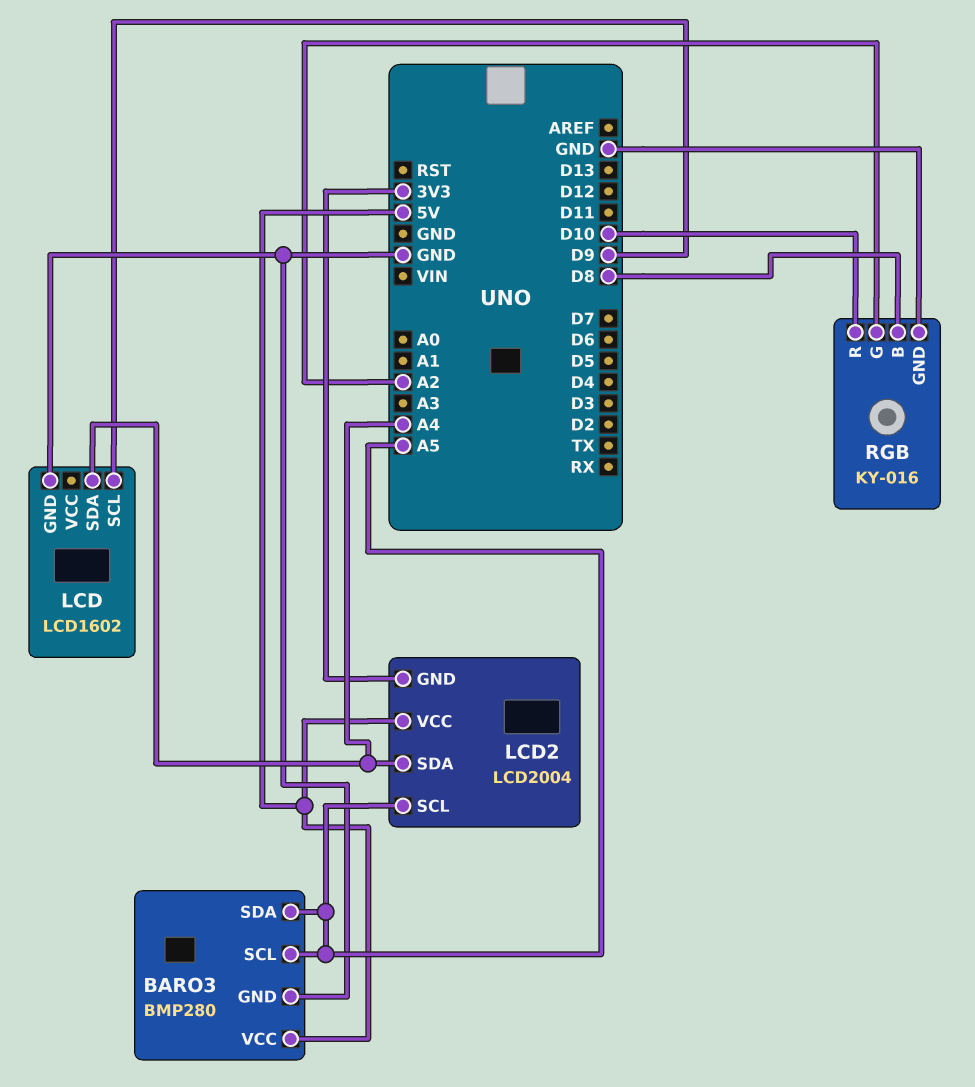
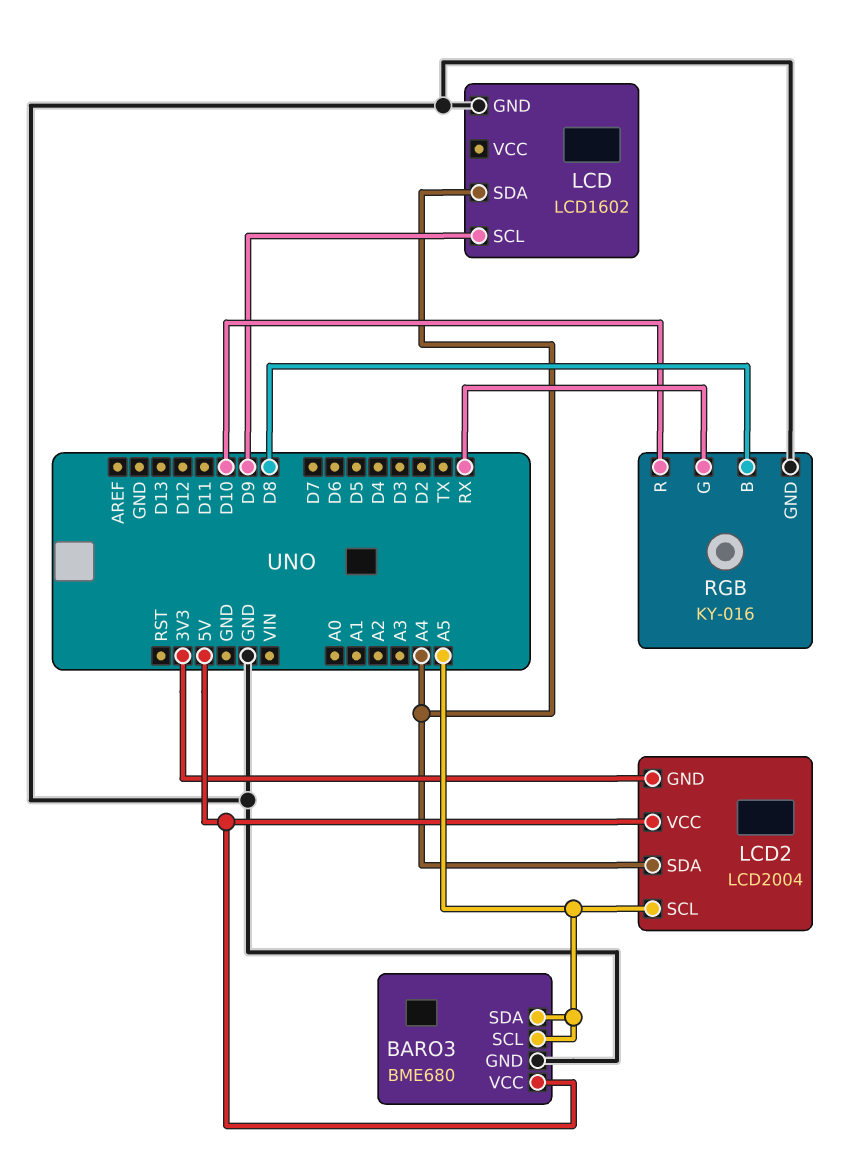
BARO3: BMP280 -> BME680
RGB pin G: A2 -> RX

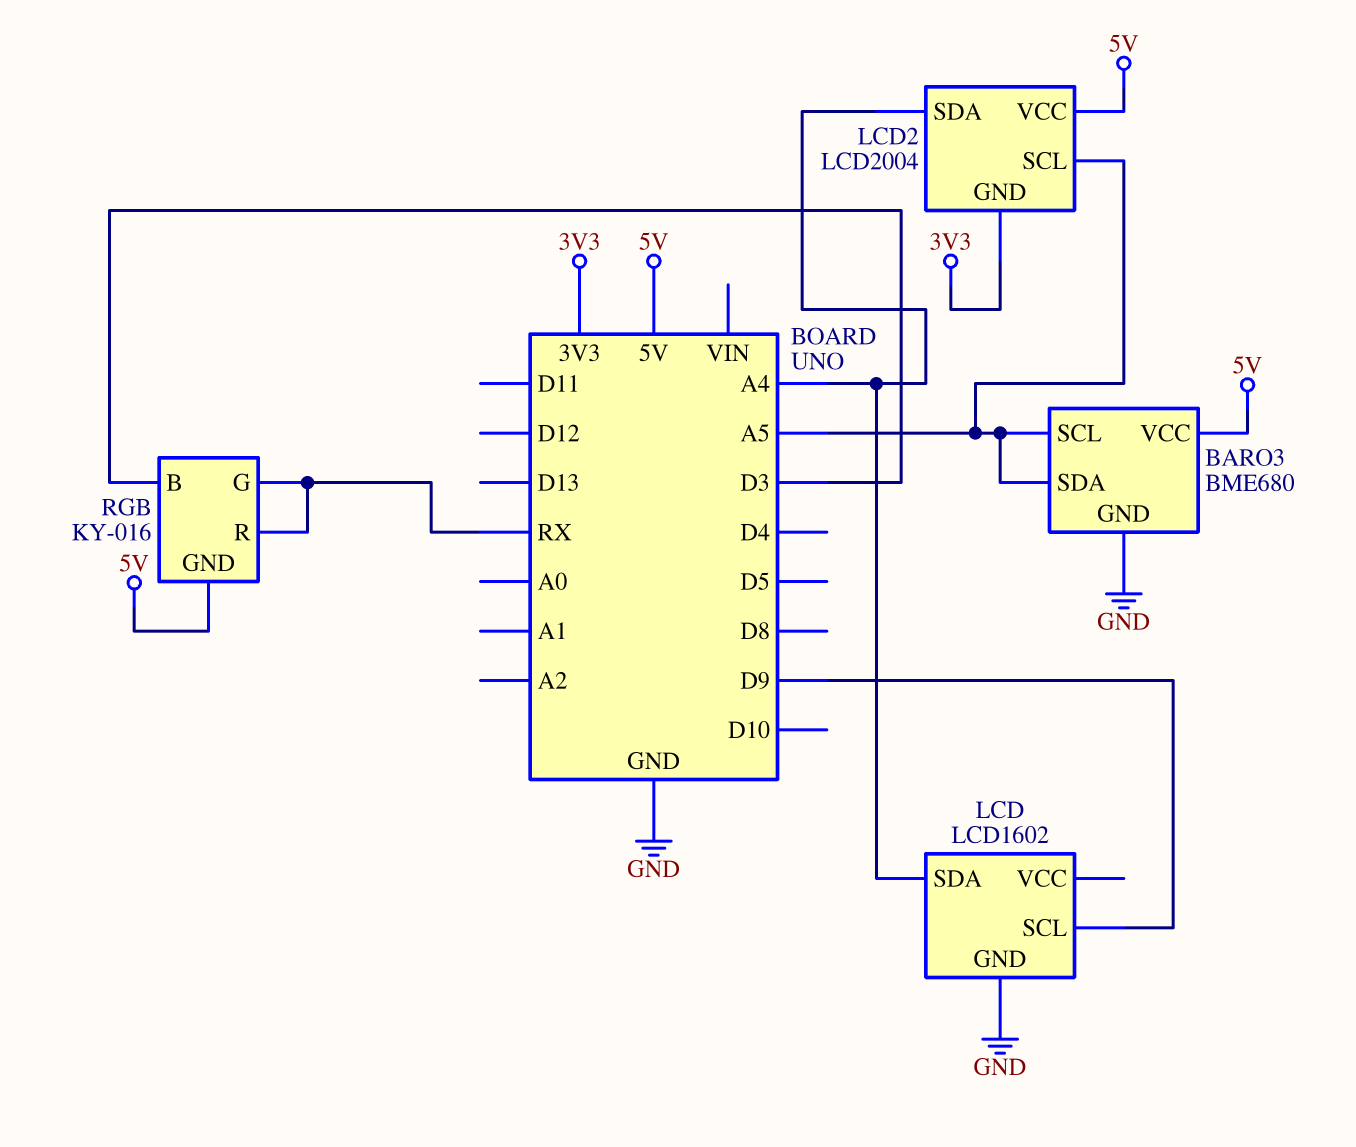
RGB pin B: D8 -> D3
RGB pin GND: GND -> 5V
RGB pin R: D10 -> RX

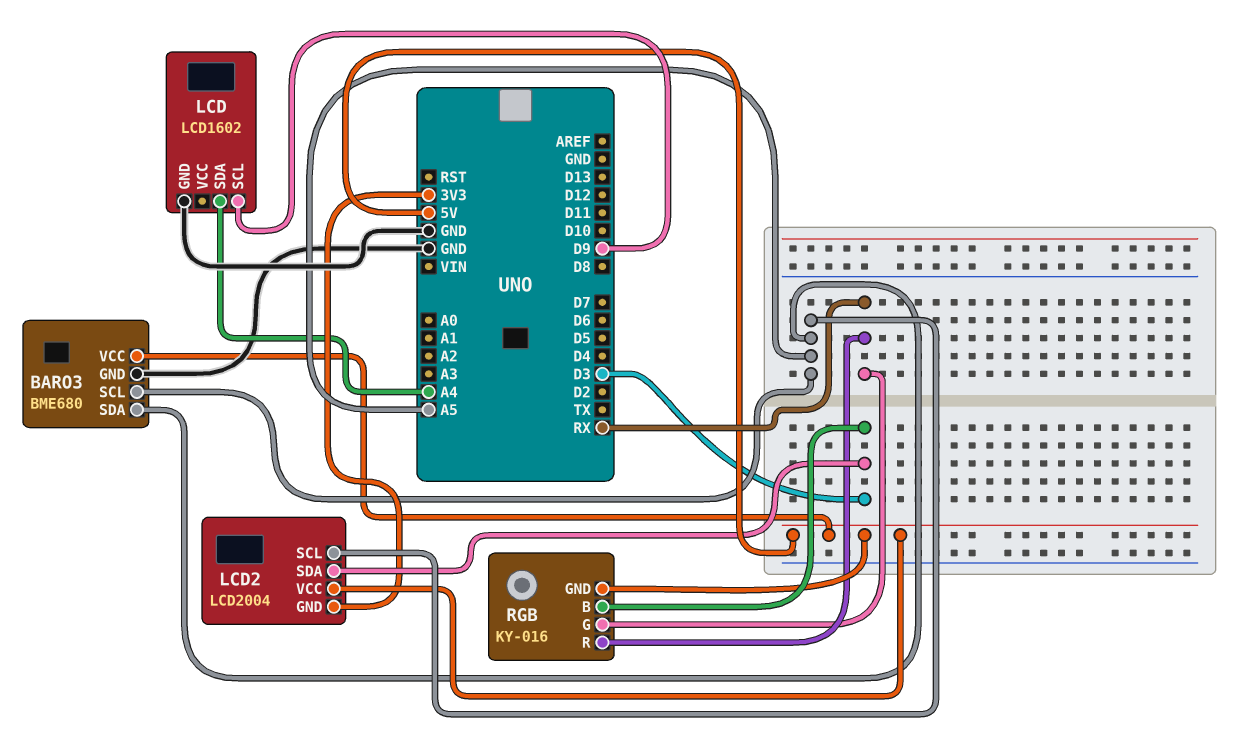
LCD2 pin SDA: A4 -> D3

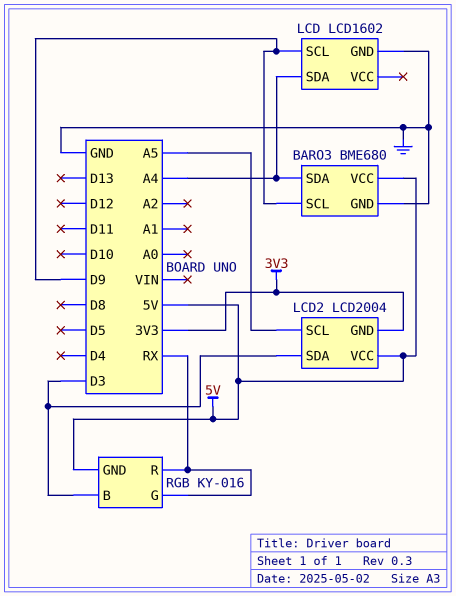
BARO3 pin SCL: A5 -> D9
BARO3 pin SDA: A5 -> A4

